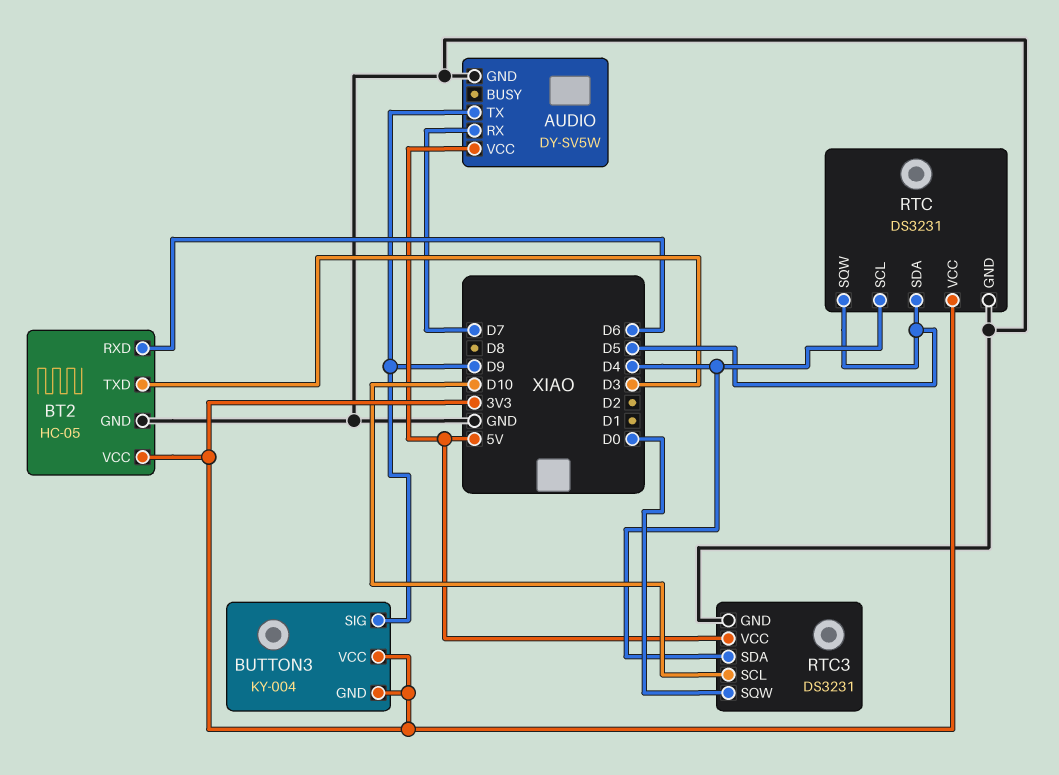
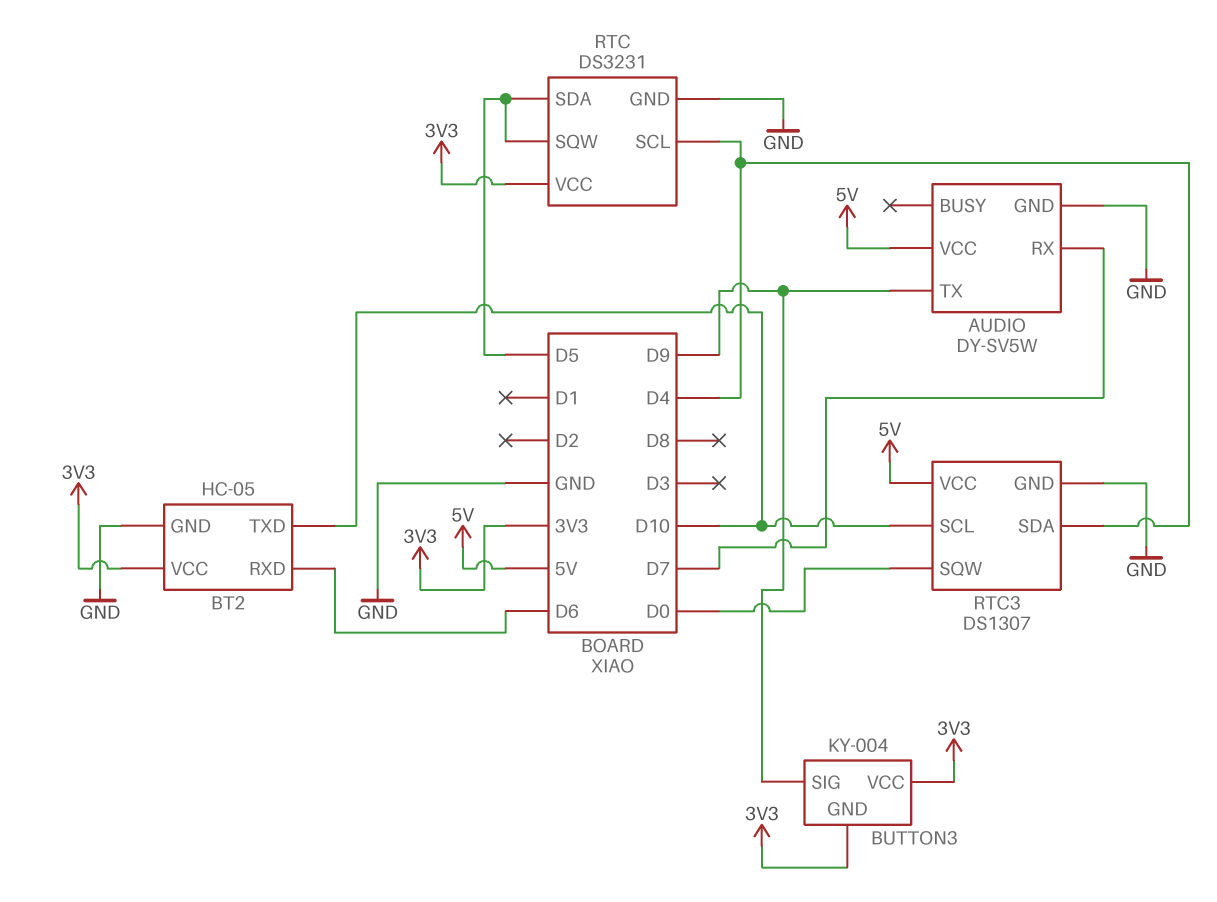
BT2 pin TXD: D3 -> D10
RTC3: DS3231 -> DS1307

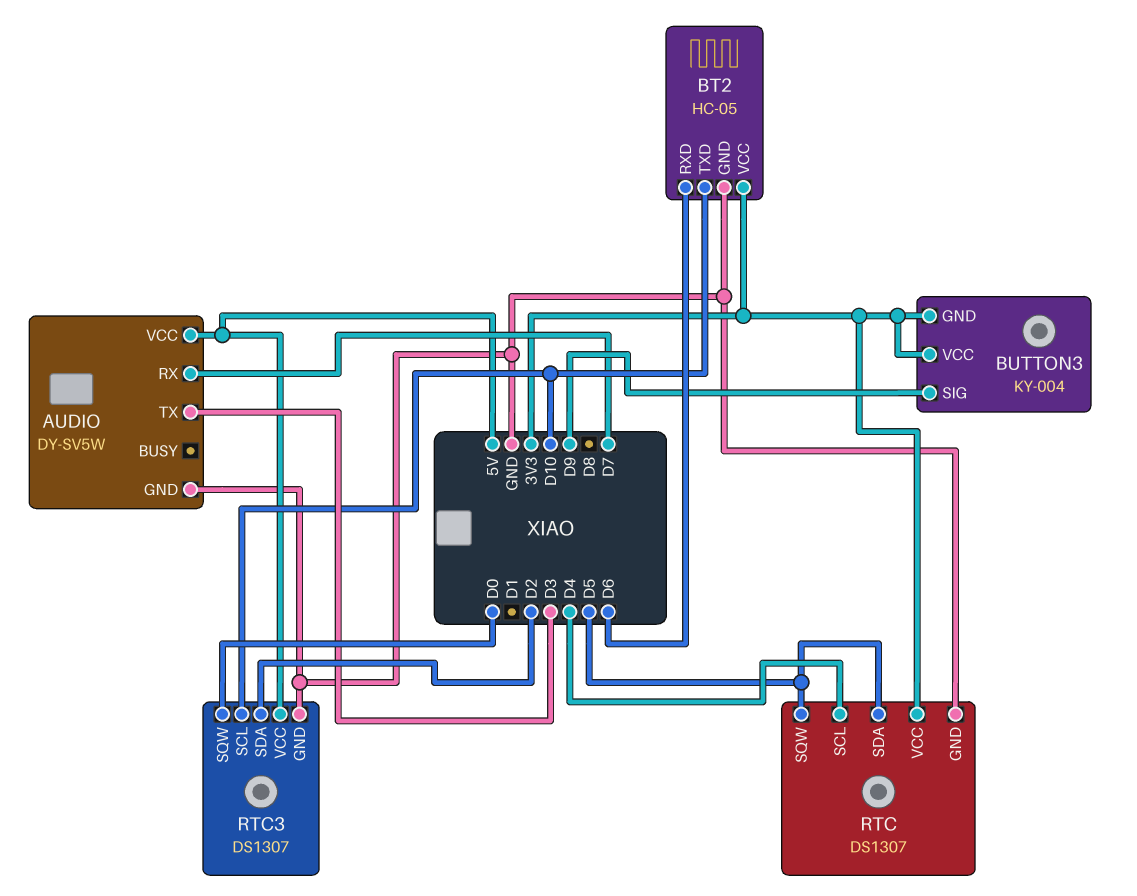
AUDIO pin TX: D9 -> D3
RTC: DS3231 -> DS1307
RTC3 pin SDA: D4 -> D2

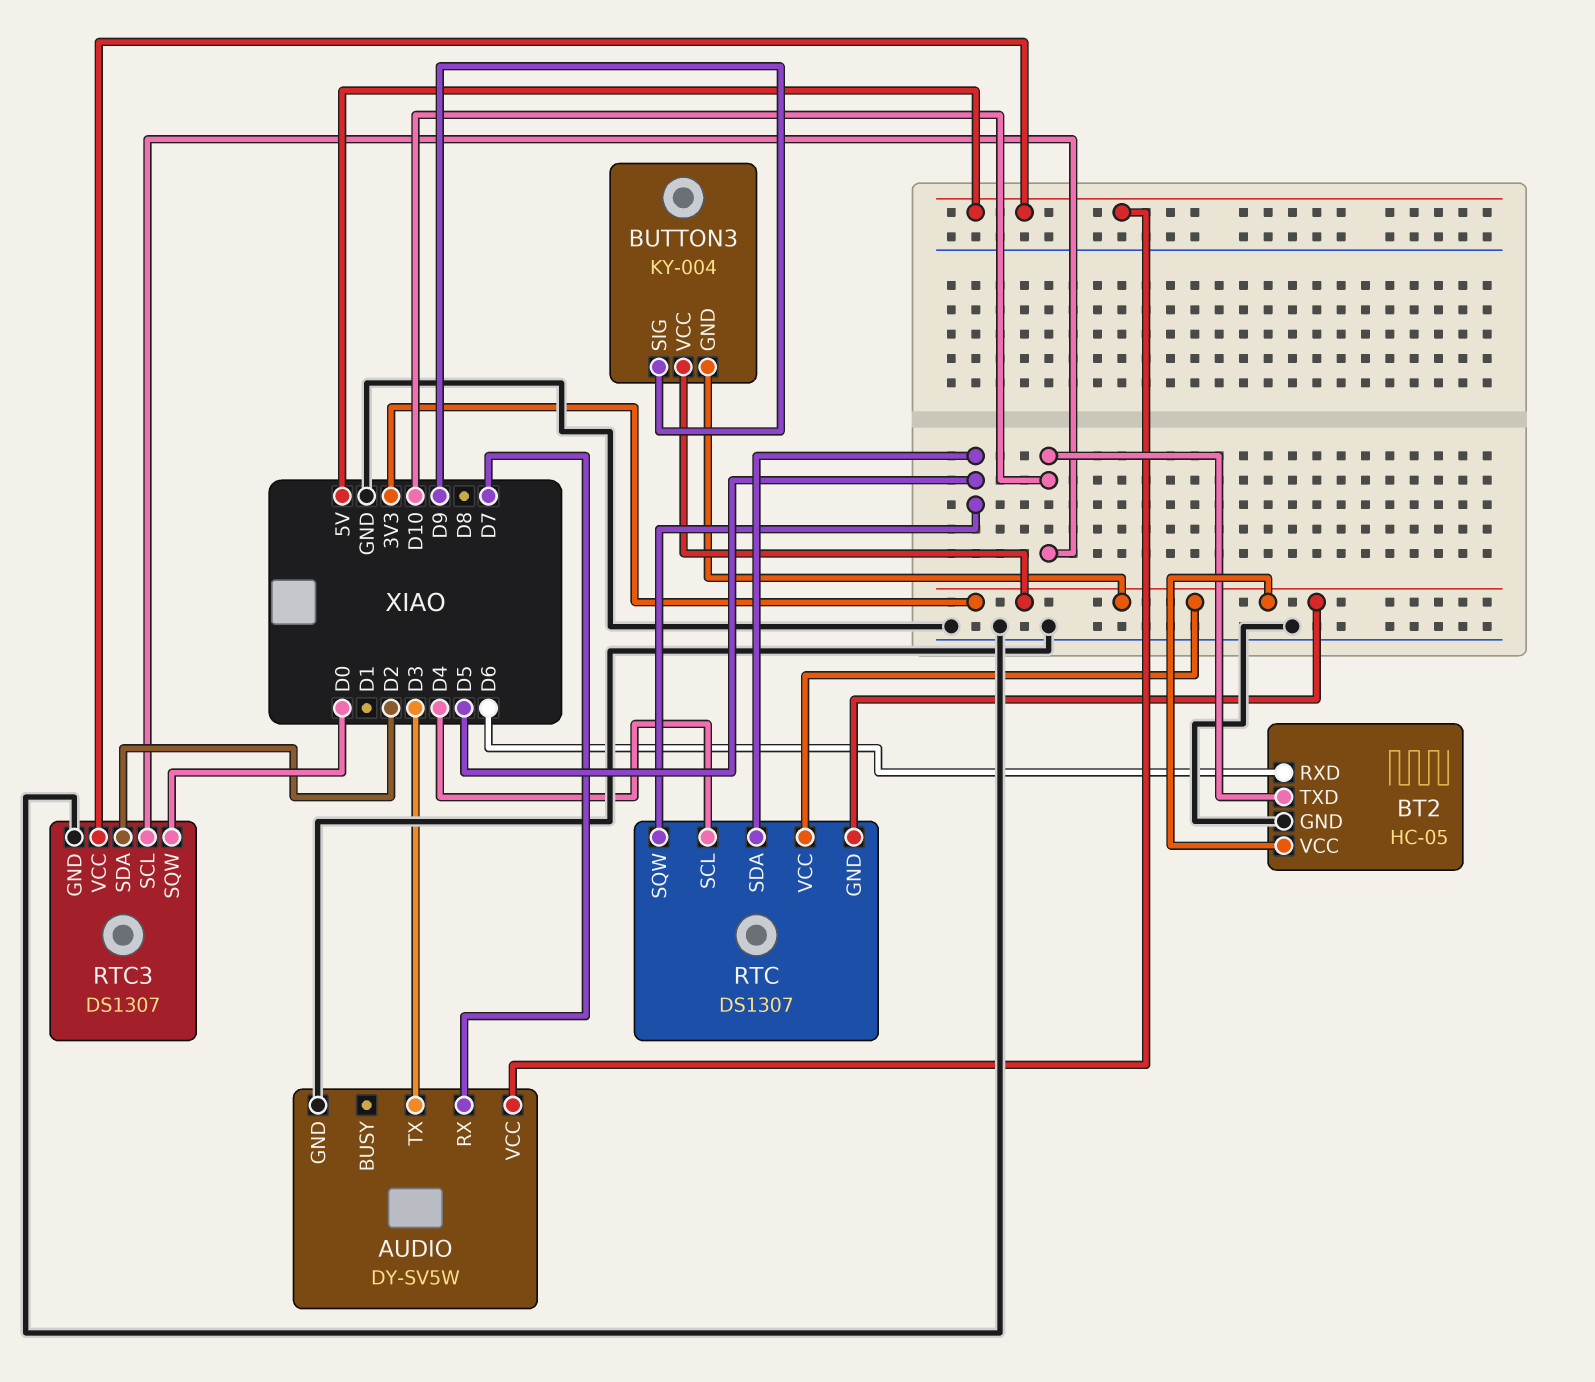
RTC pin GND: GND -> 3V3

